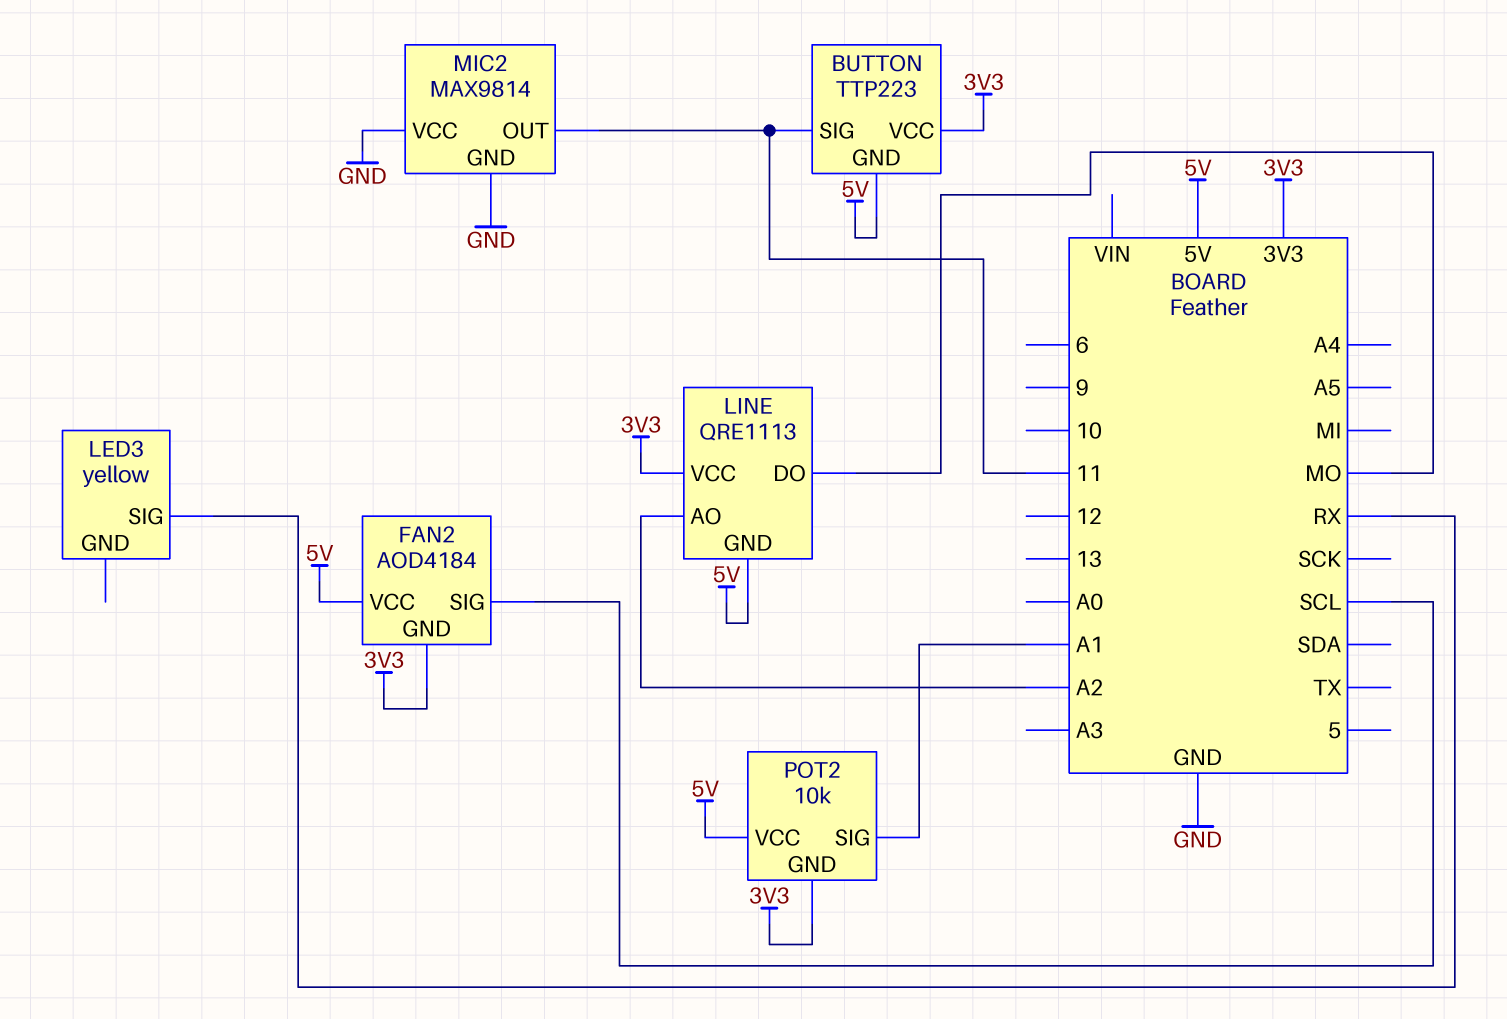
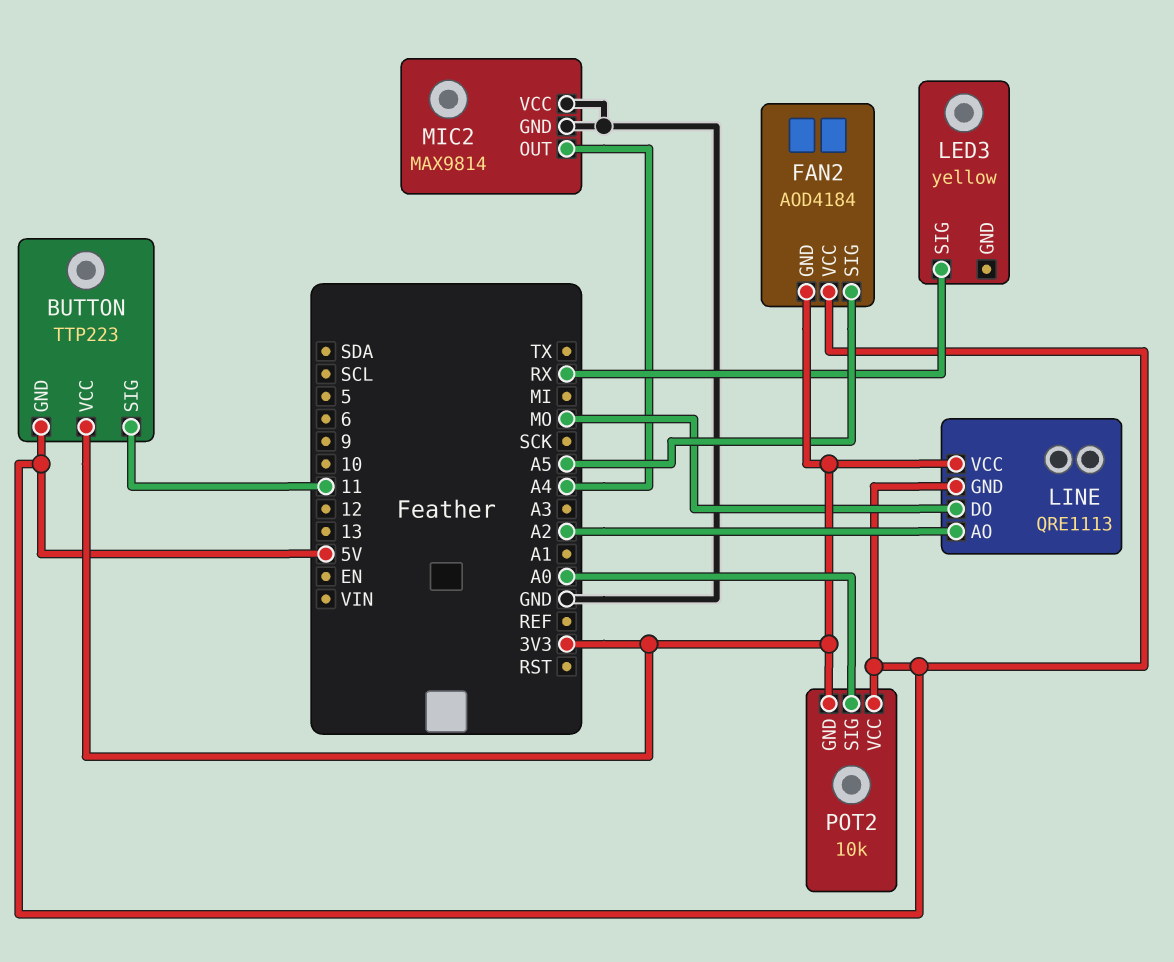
FAN2 pin SIG: SCL -> A5
MIC2 pin OUT: 11 -> A4
POT2 pin SIG: A1 -> A0

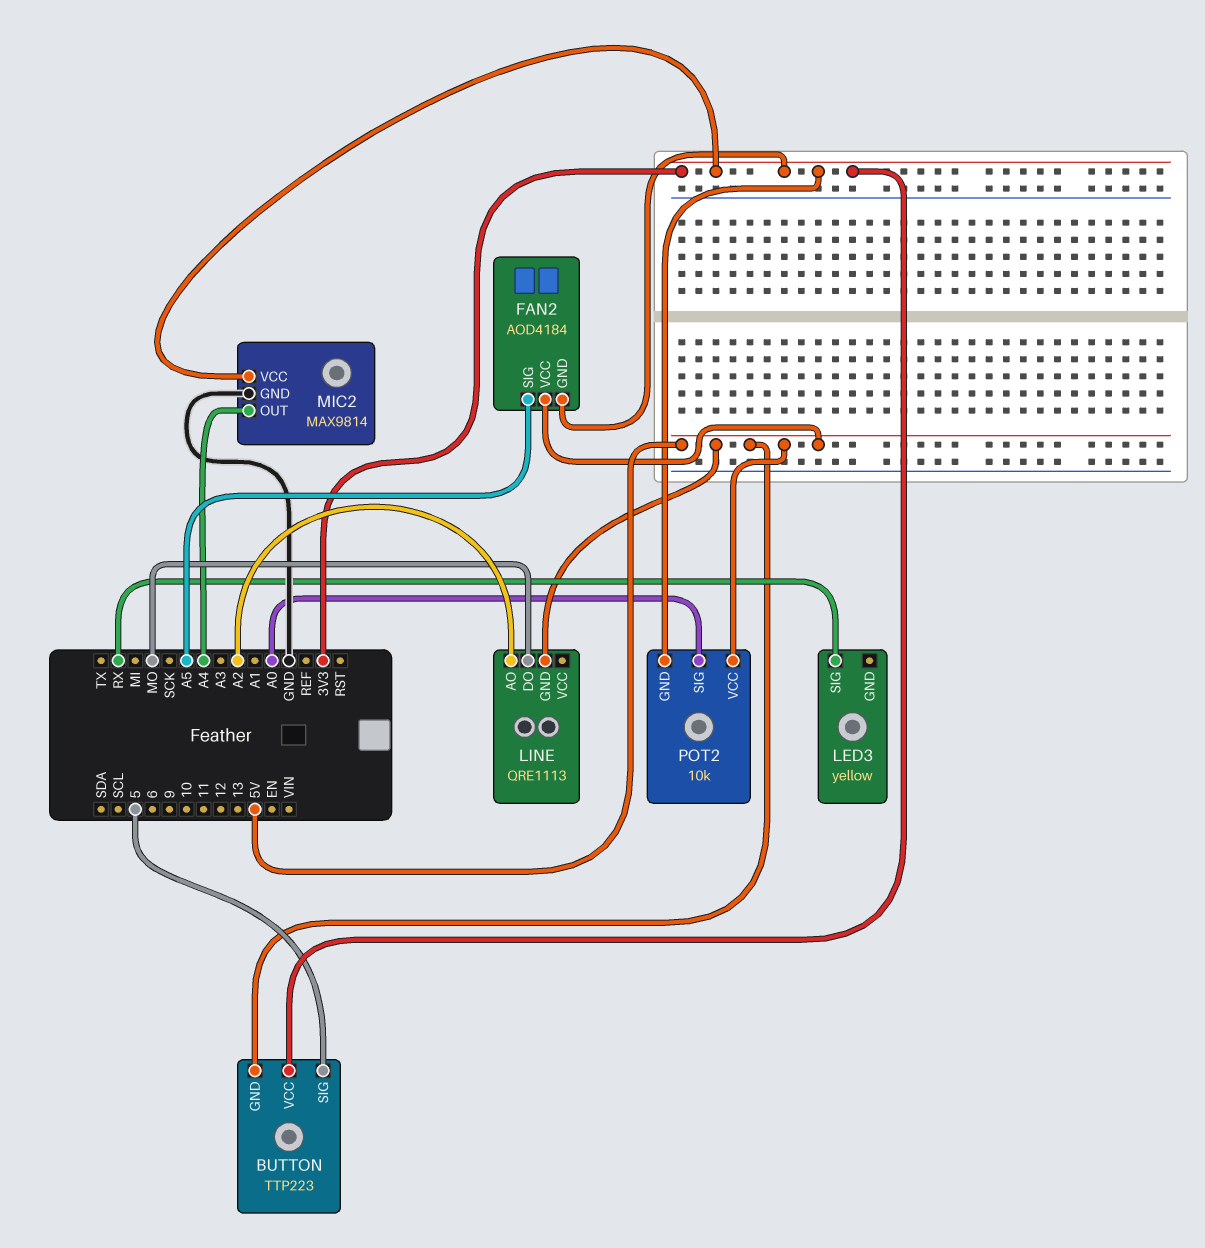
BUTTON pin SIG: 11 -> 5
LINE pin VCC: 3V3 -> none
MIC2 pin VCC: GND -> 3V3

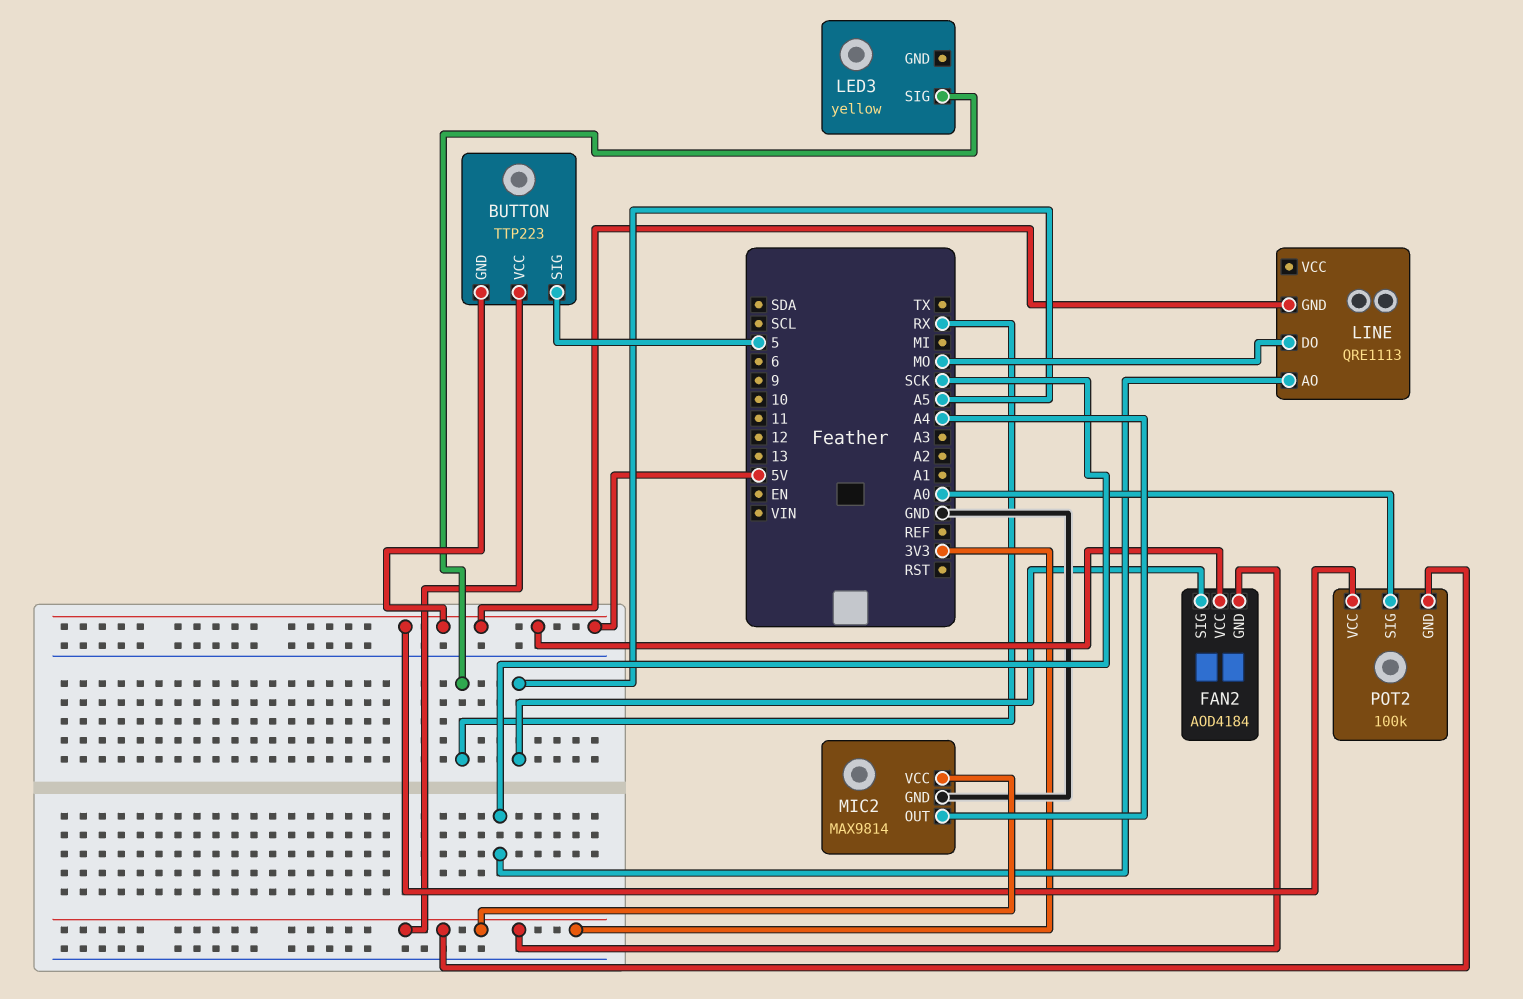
LINE pin AO: A2 -> SCK
POT2: 10k -> 100k

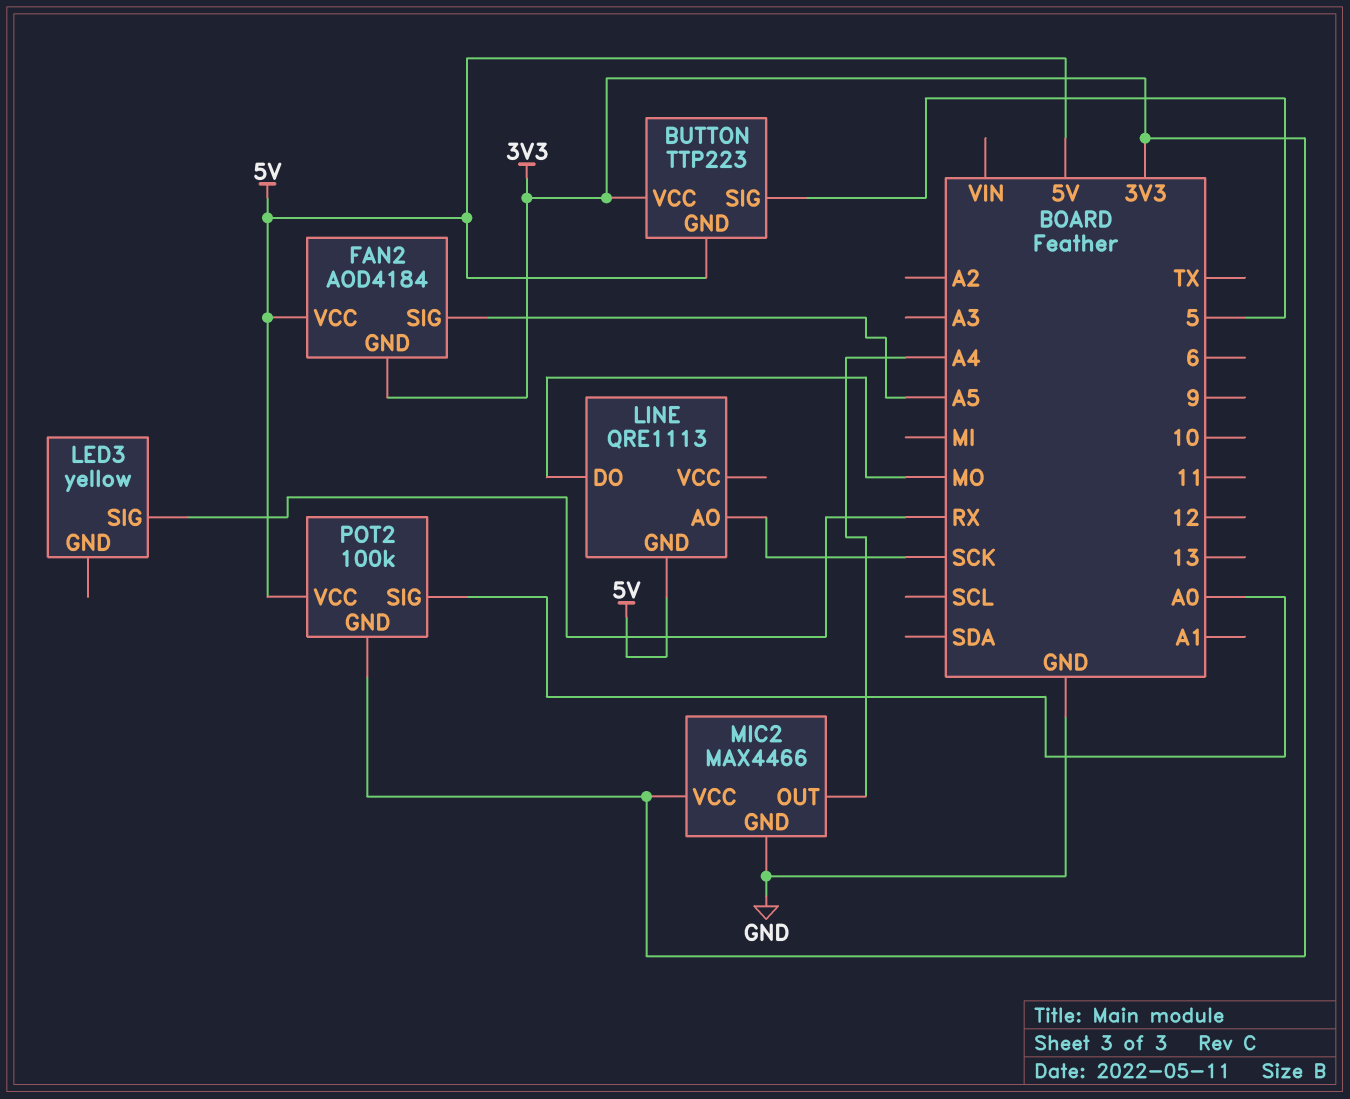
MIC2: MAX9814 -> MAX4466

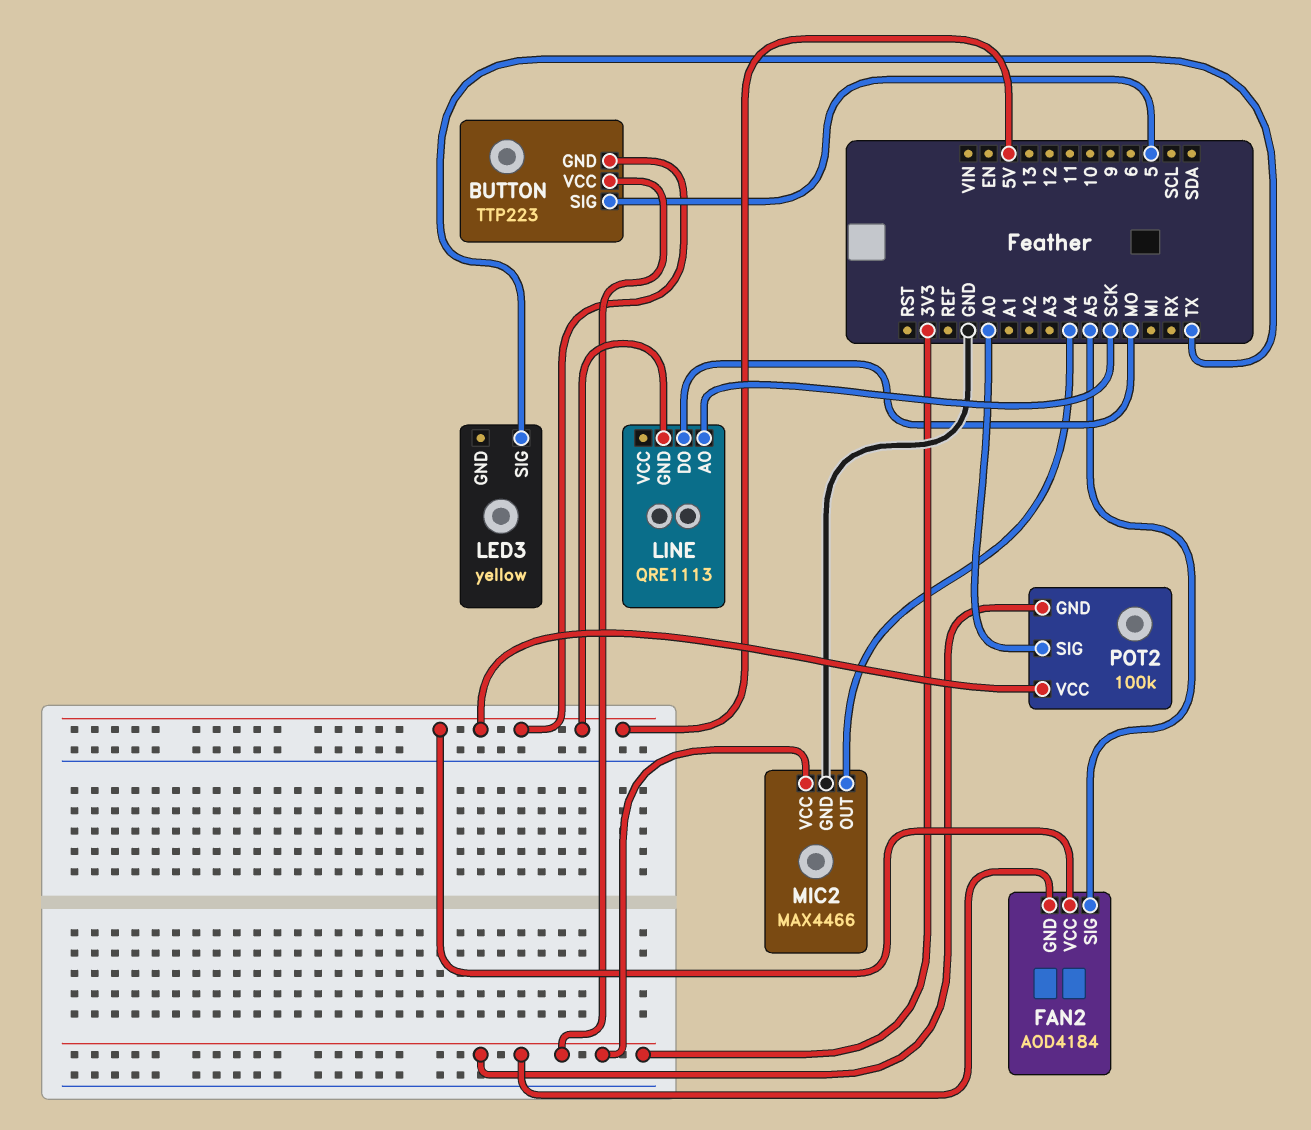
LED3 pin SIG: RX -> TX

